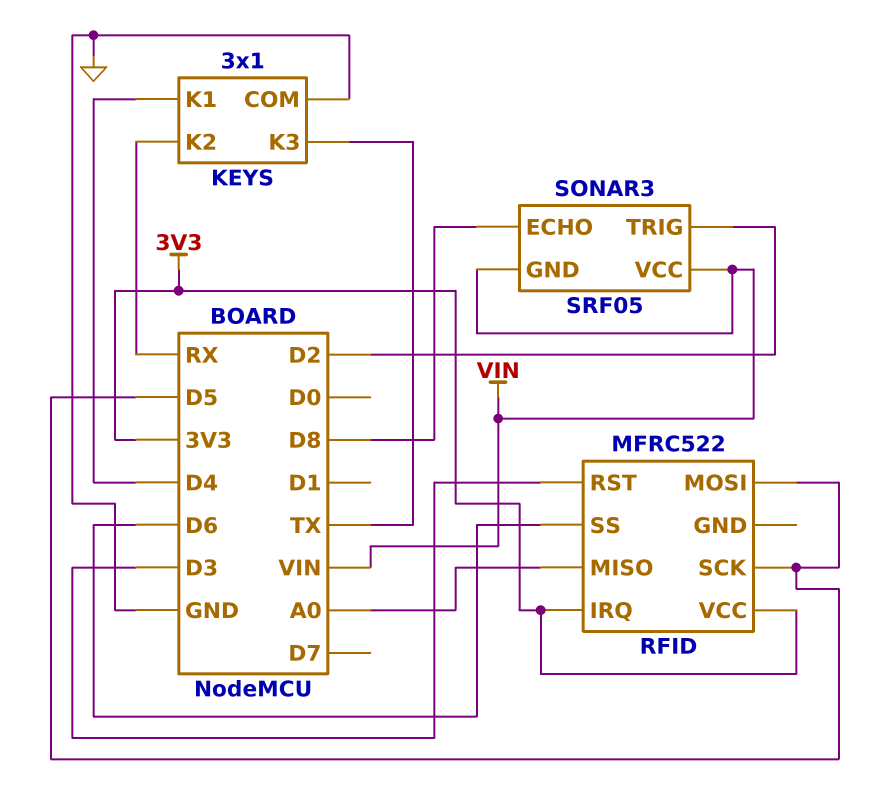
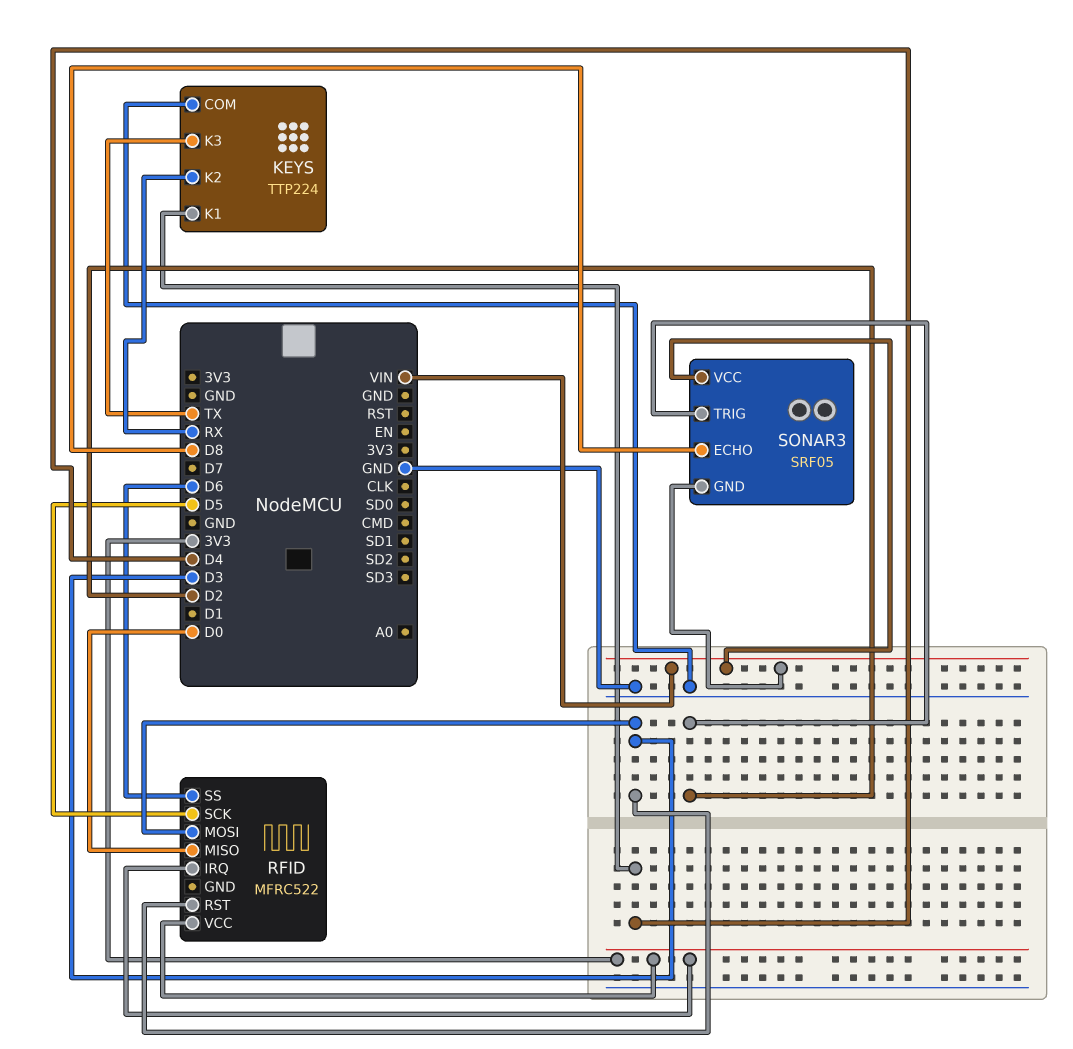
KEYS: 3x1 -> TTP224
RFID pin MISO: A0 -> D0
RFID pin MOSI: D5 -> D3

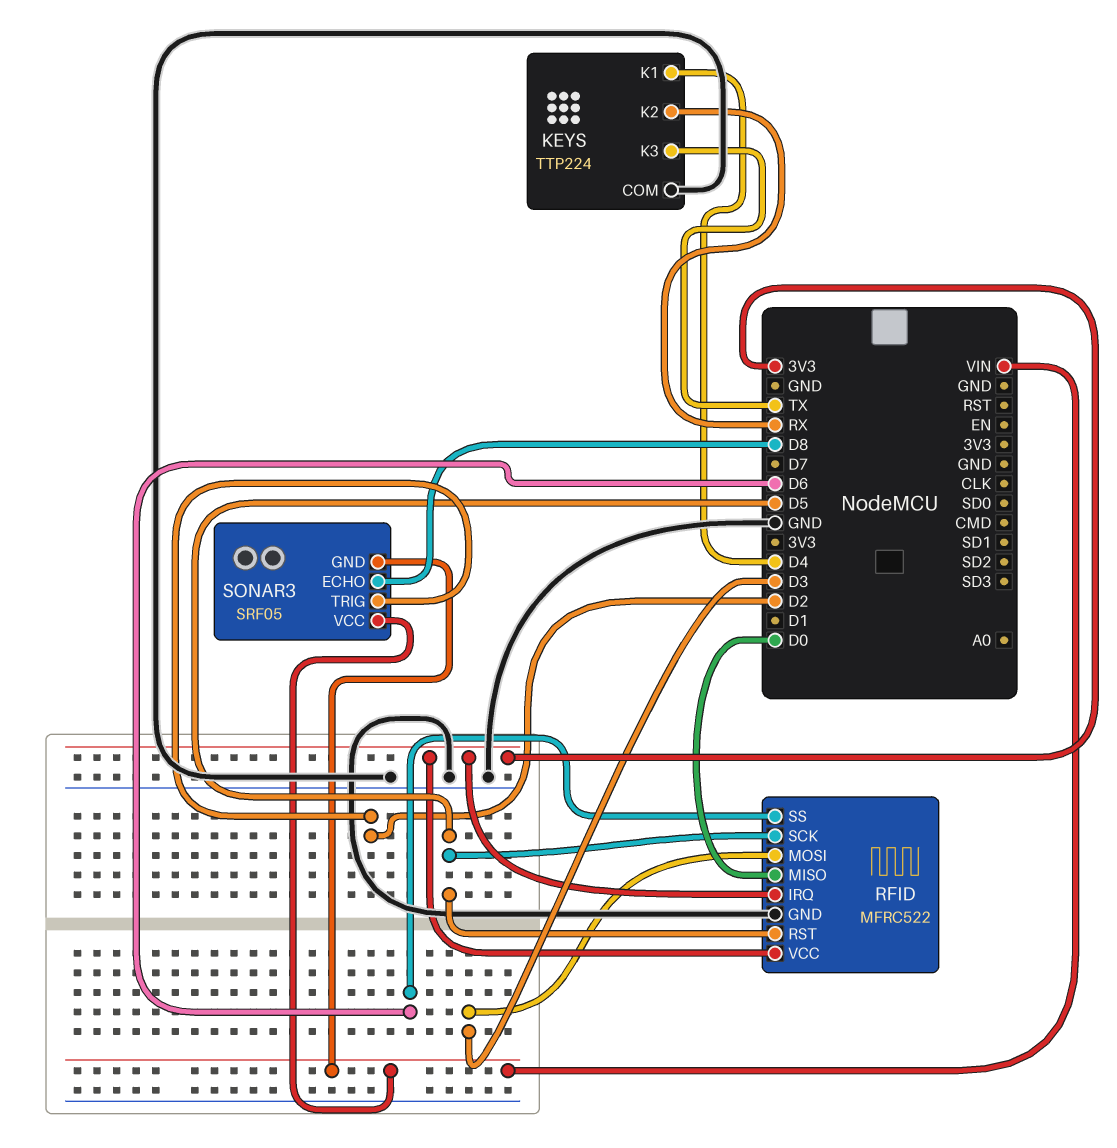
RFID pin GND: none -> GND
RFID pin RST: D3 -> D5

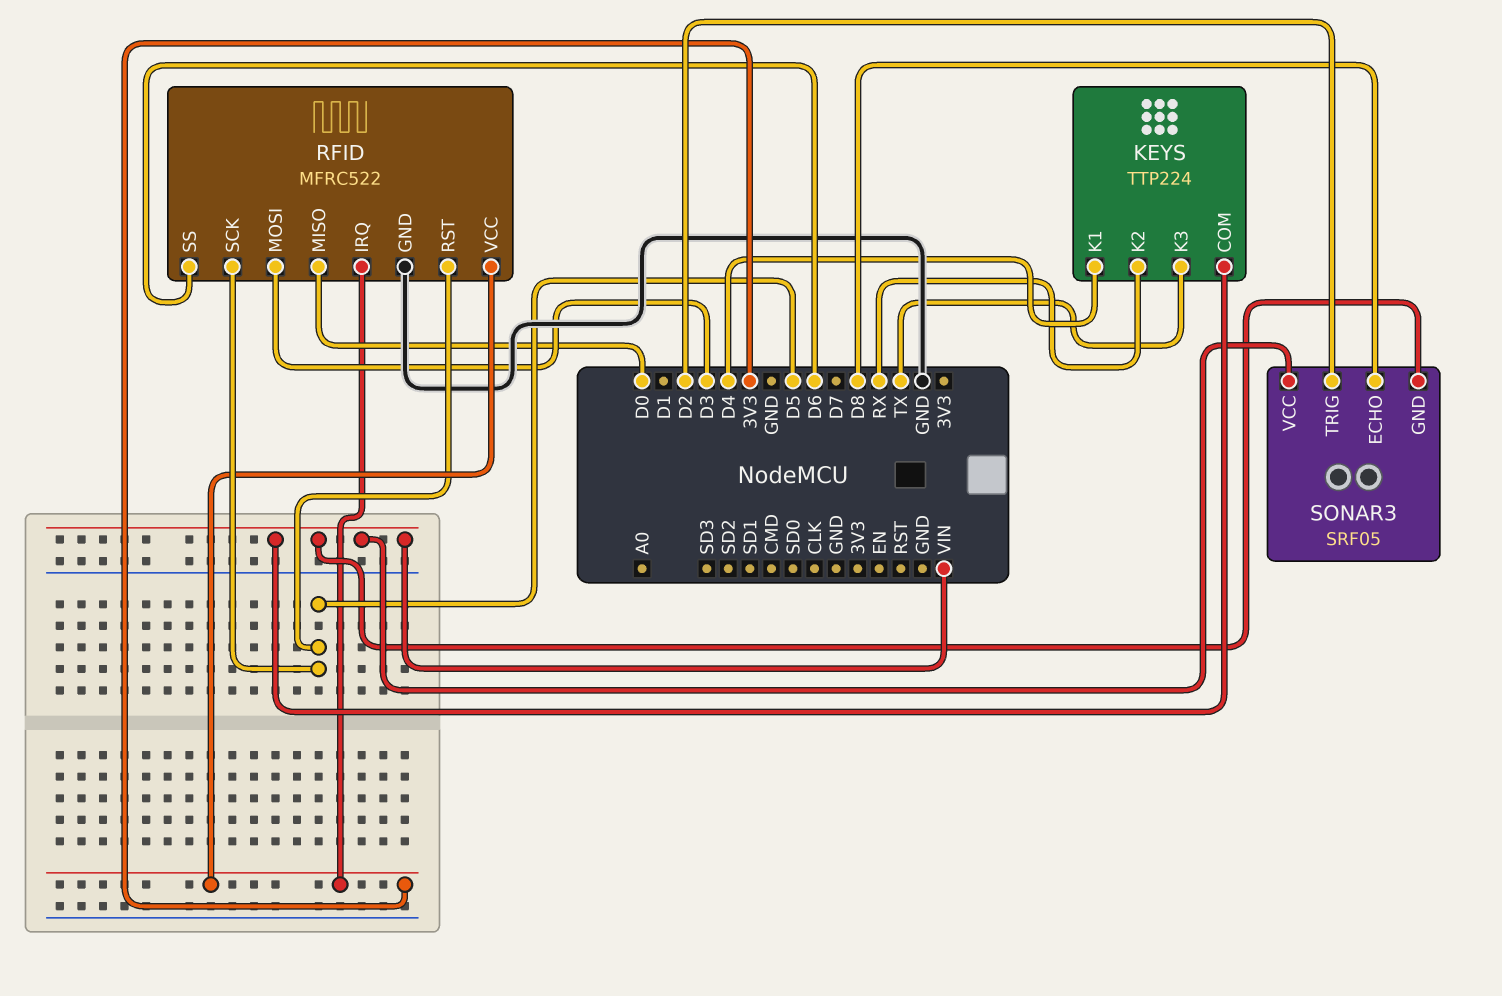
KEYS pin COM: GND -> VIN

